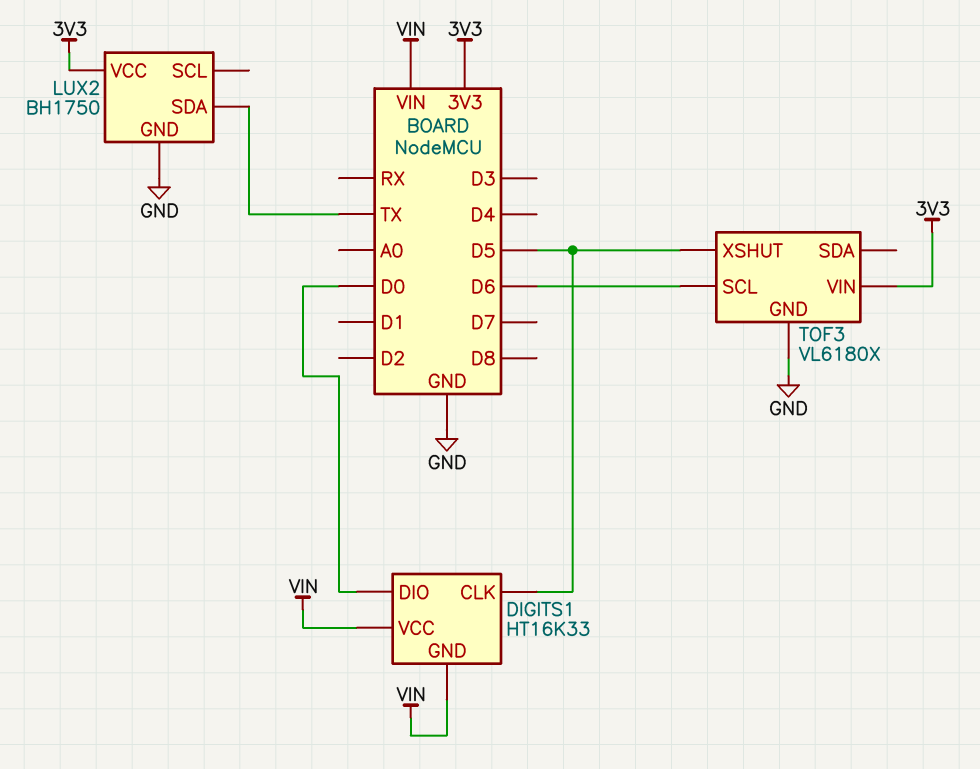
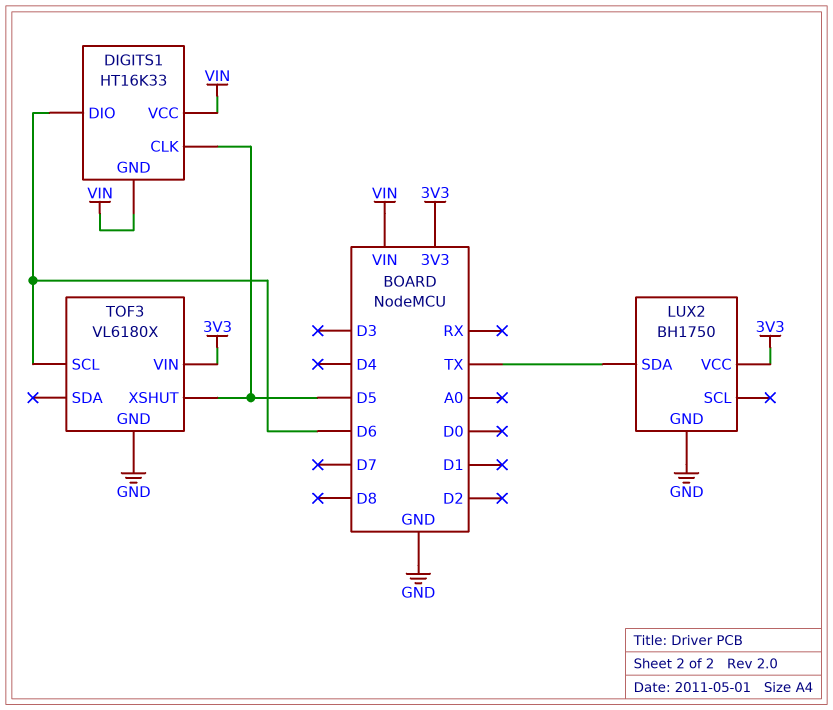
DIGITS1 pin DIO: D0 -> D6

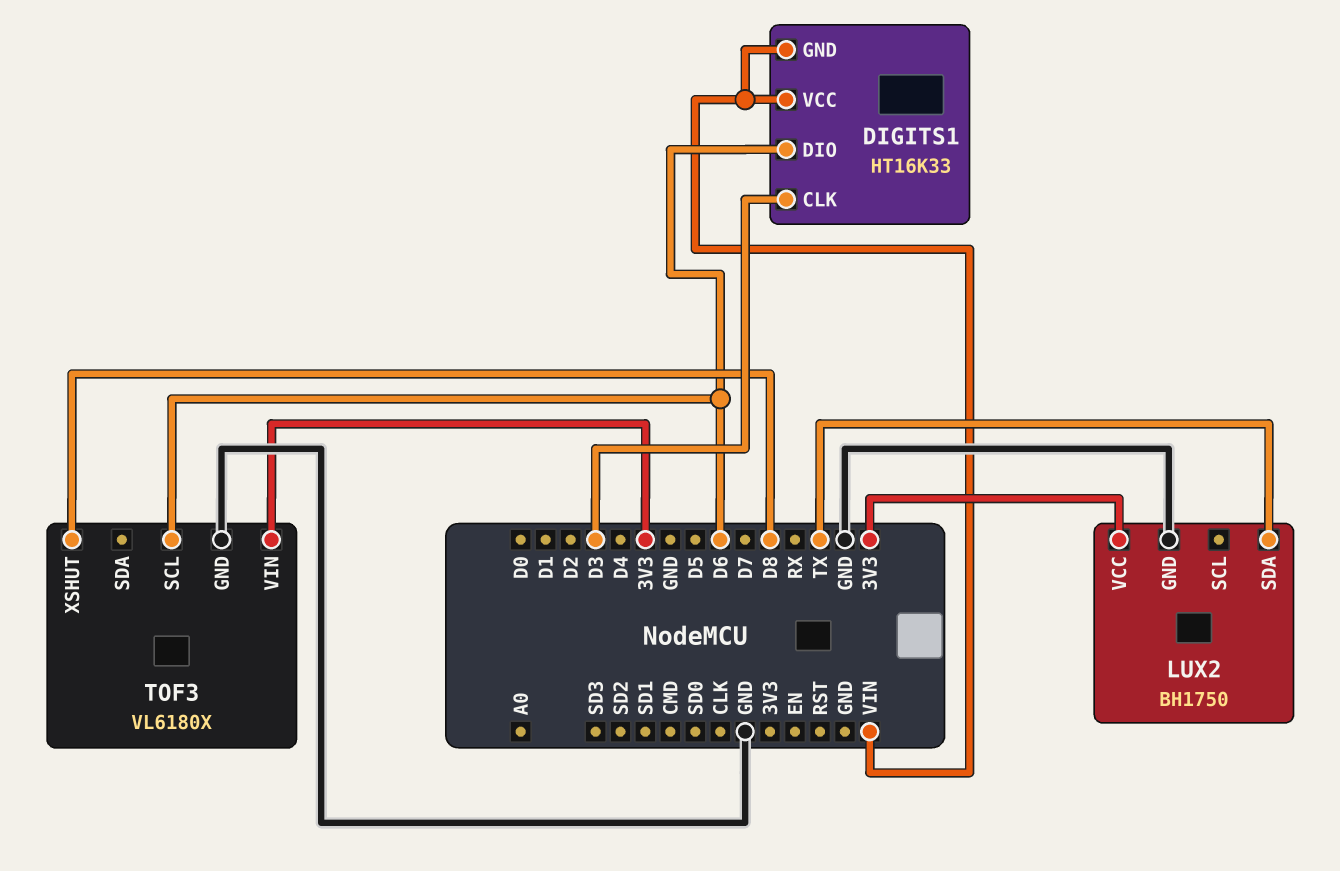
DIGITS1 pin CLK: D5 -> D3
TOF3 pin XSHUT: D5 -> D8

